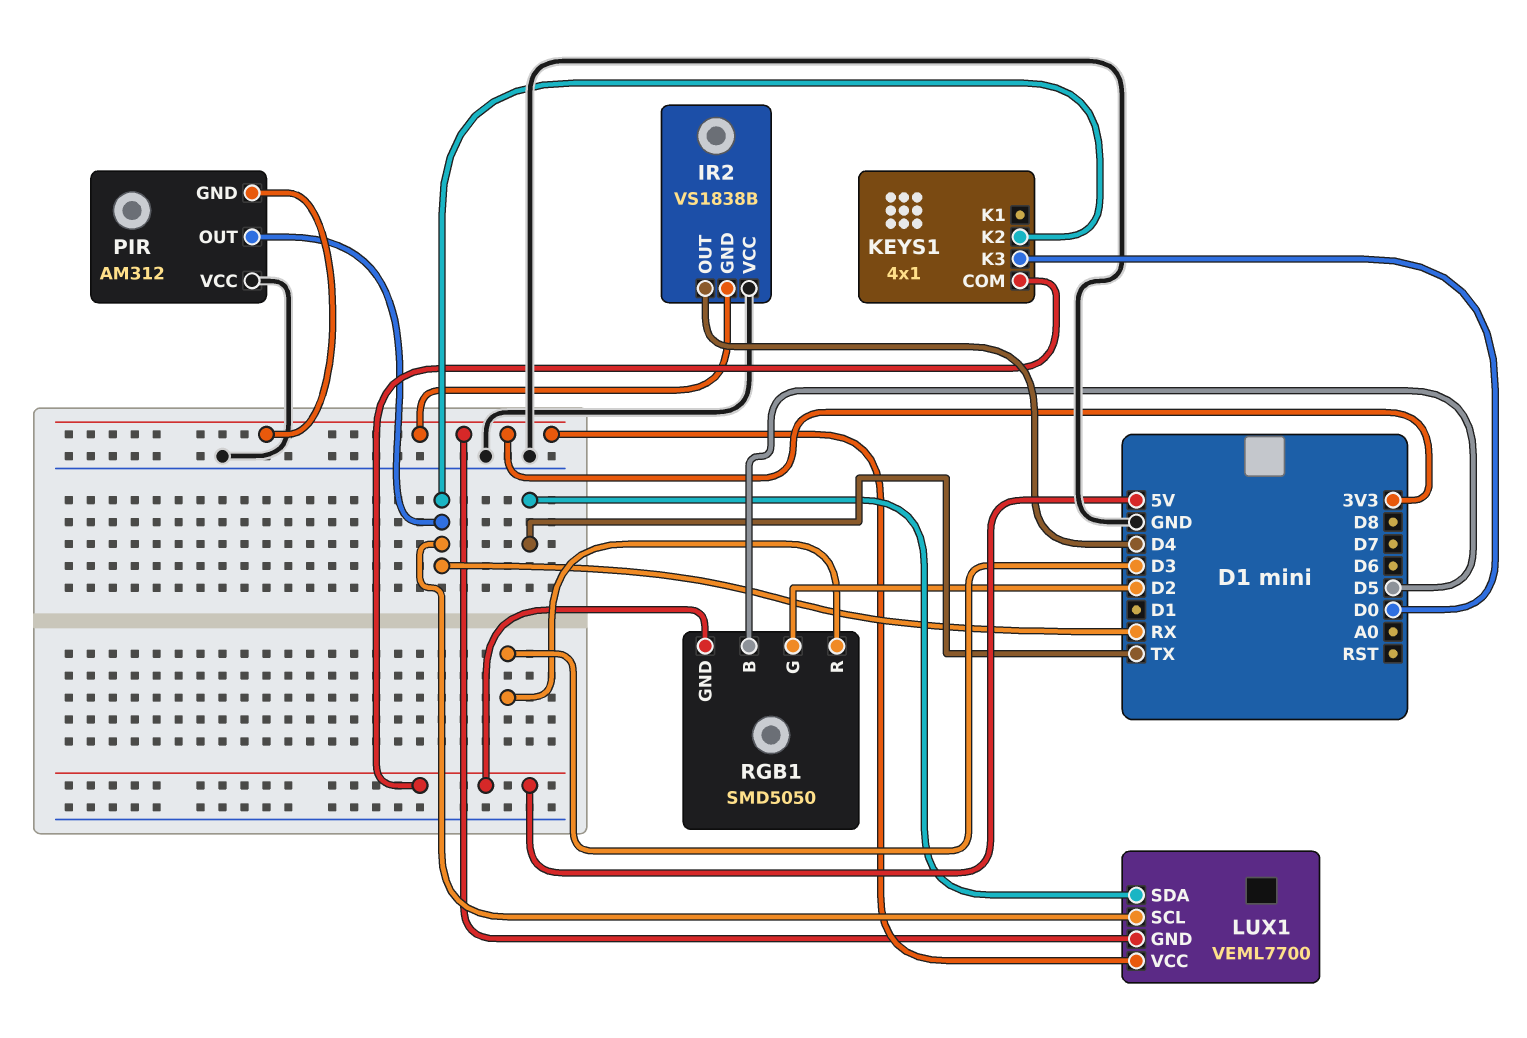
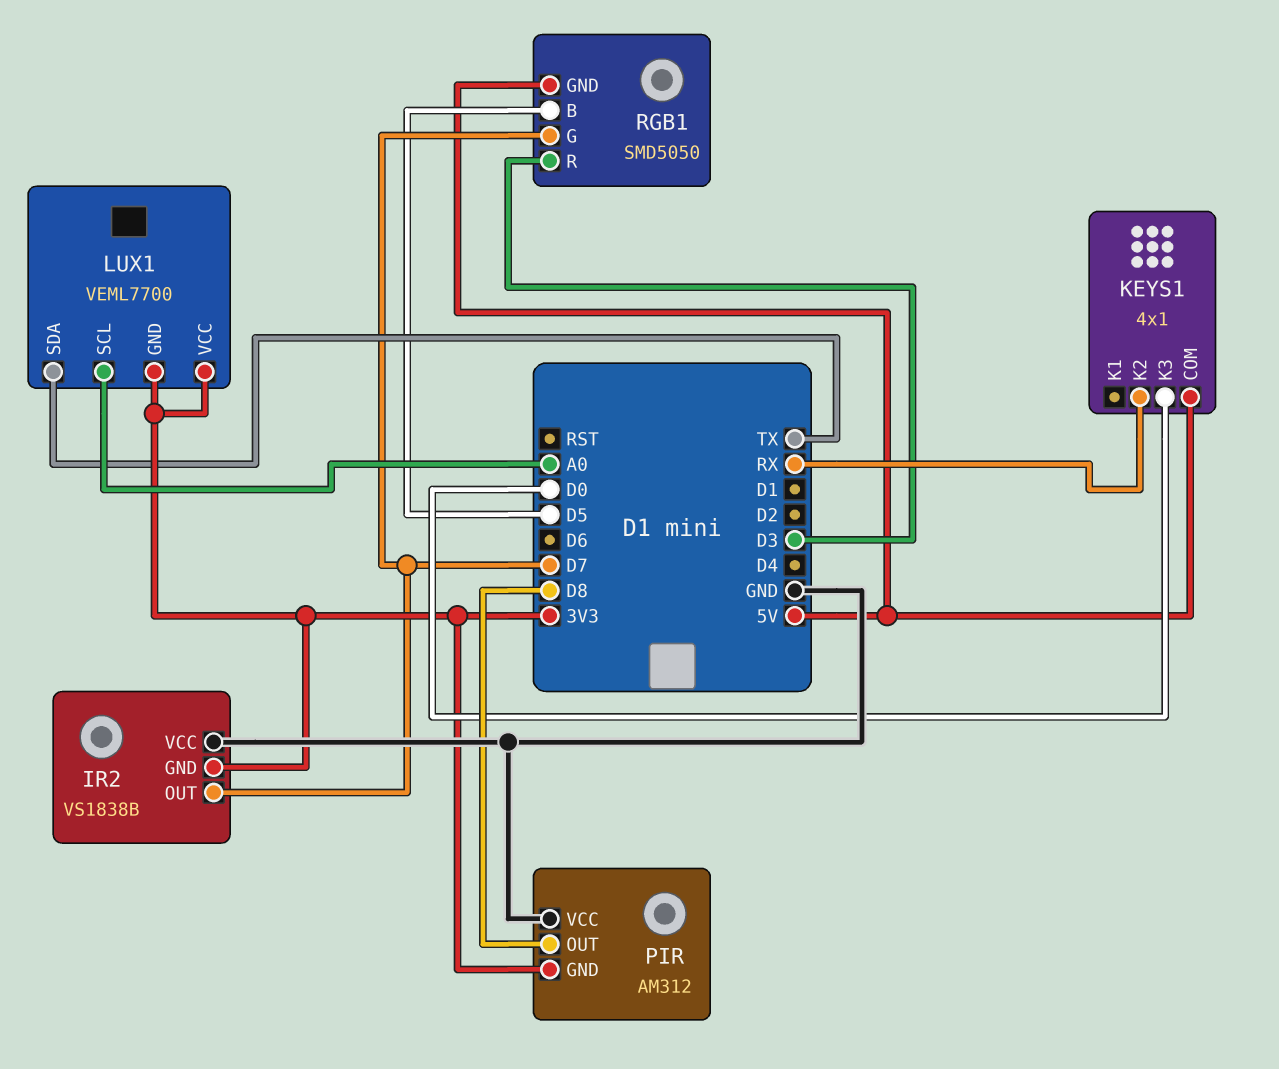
IR2 pin OUT: D4 -> D7
LUX1 pin SCL: RX -> A0
PIR pin OUT: RX -> D8
RGB1 pin G: D2 -> D7

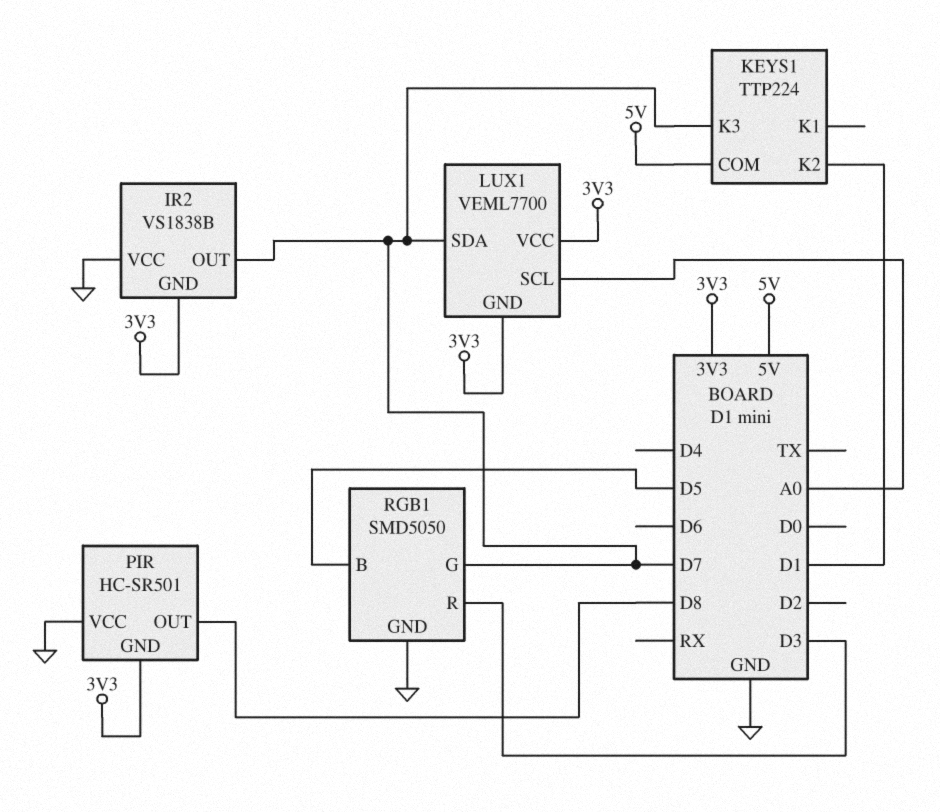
KEYS1: 4x1 -> TTP224
KEYS1 pin K2: RX -> D1
KEYS1 pin K3: D0 -> D7
LUX1 pin SDA: TX -> D7
PIR: AM312 -> HC-SR501
RGB1 pin GND: 5V -> GND

